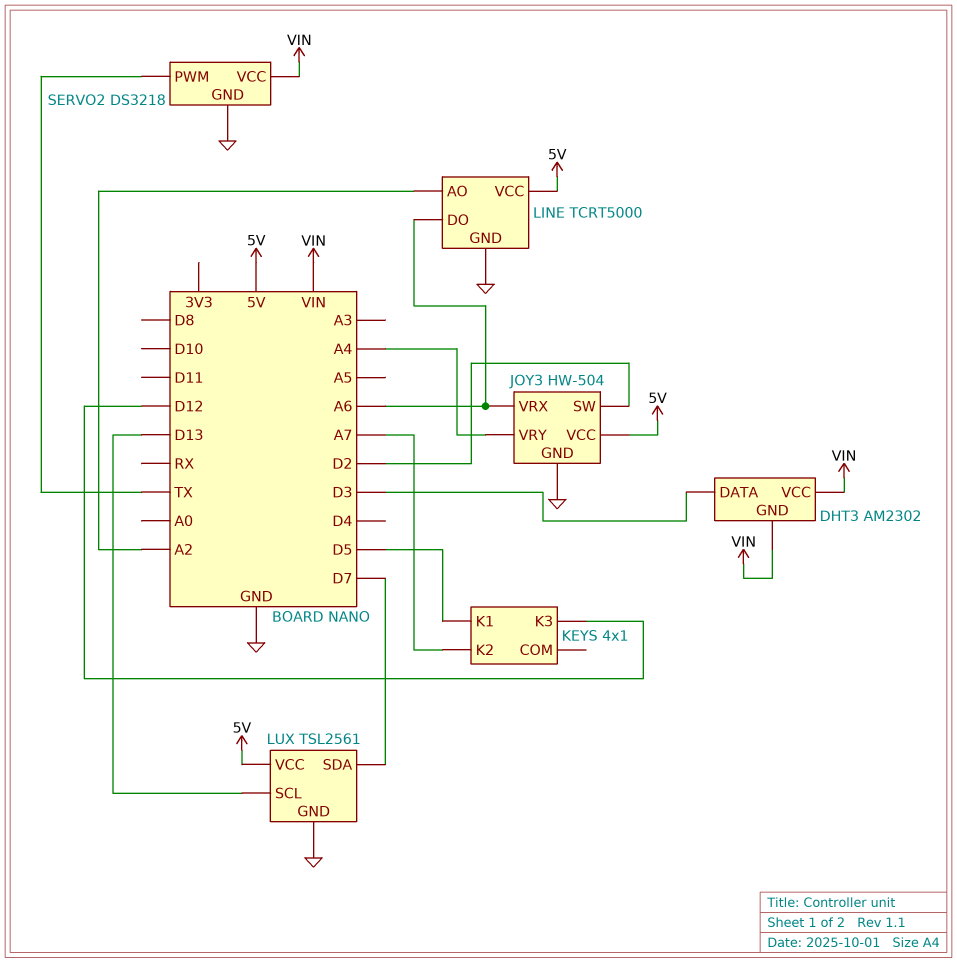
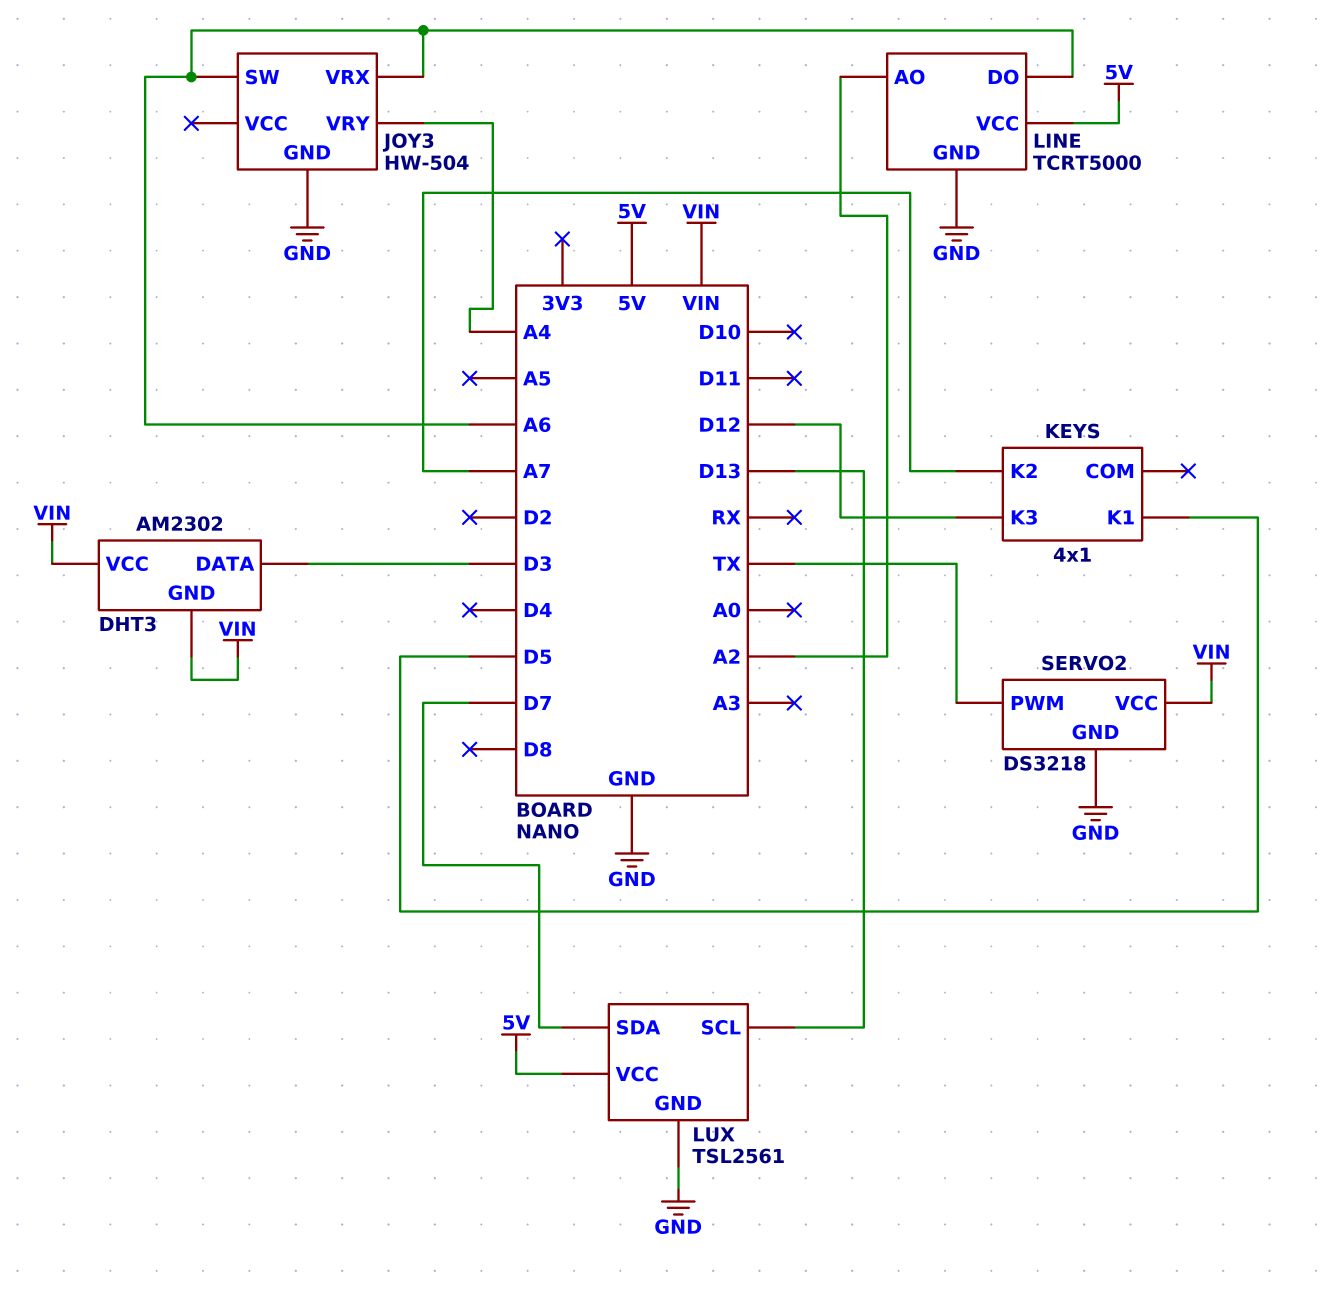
JOY3 pin SW: D2 -> A6
JOY3 pin VCC: 5V -> none

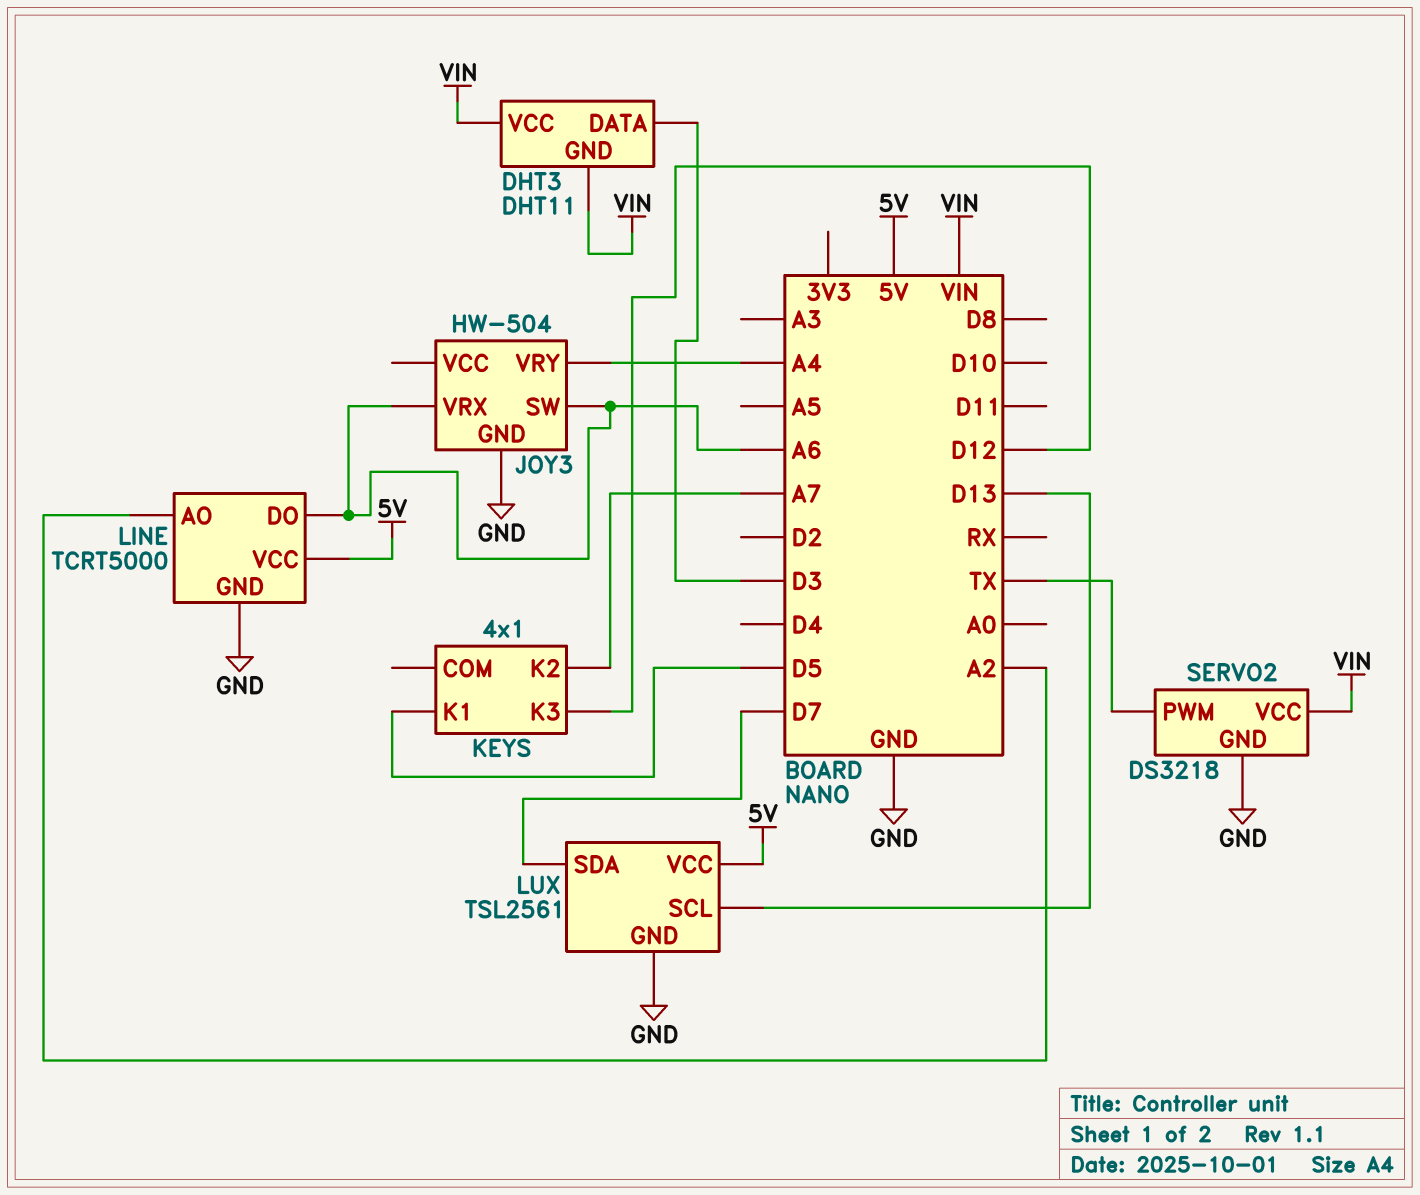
DHT3: AM2302 -> DHT11

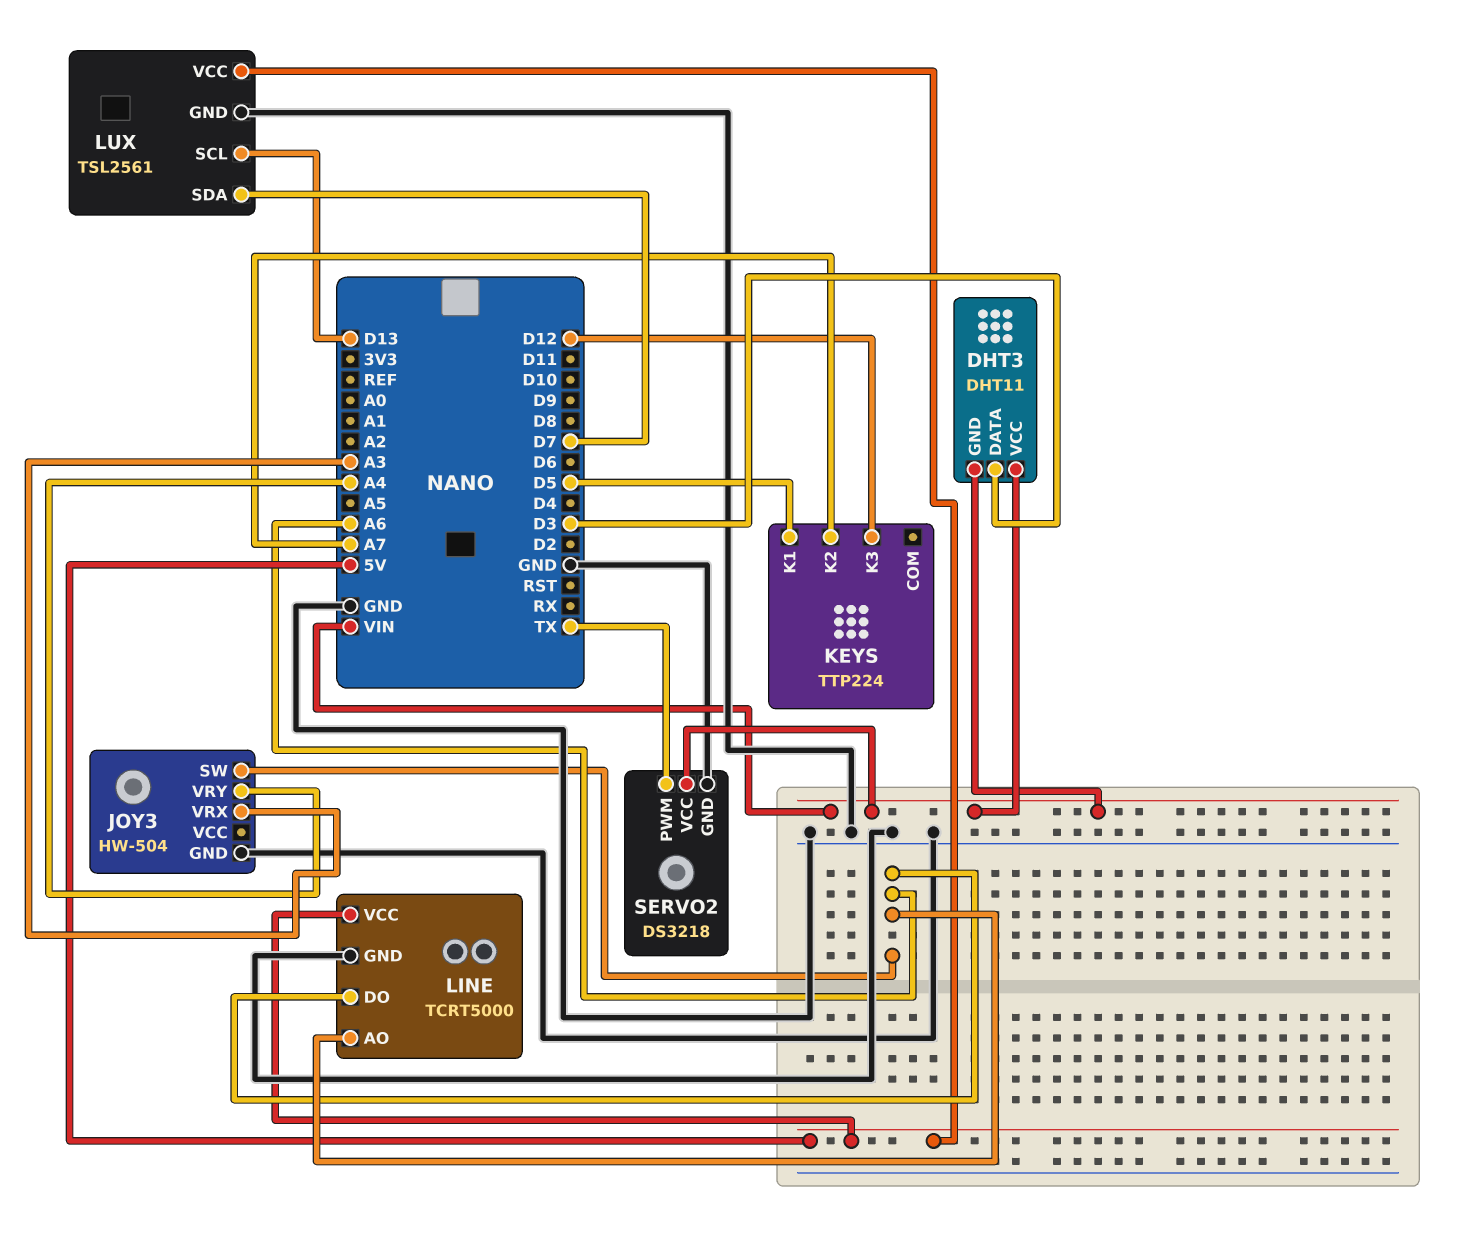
JOY3 pin VRX: A6 -> A3
KEYS: 4x1 -> TTP224
LINE pin AO: A2 -> A6

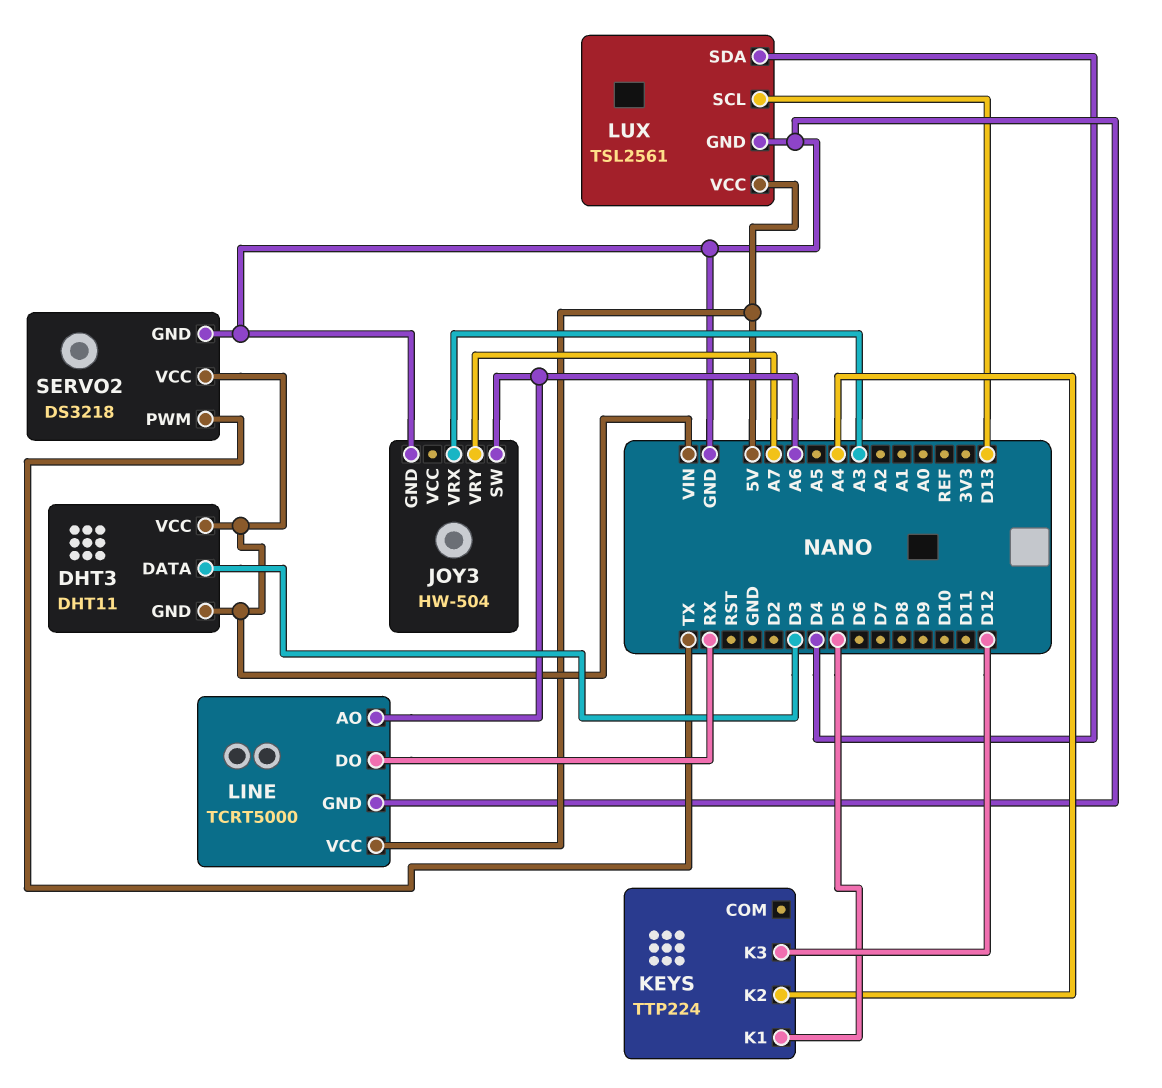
JOY3 pin VRY: A4 -> A7
KEYS pin K2: A7 -> A4
LINE pin DO: A6 -> RX
LUX pin SDA: D7 -> D4

